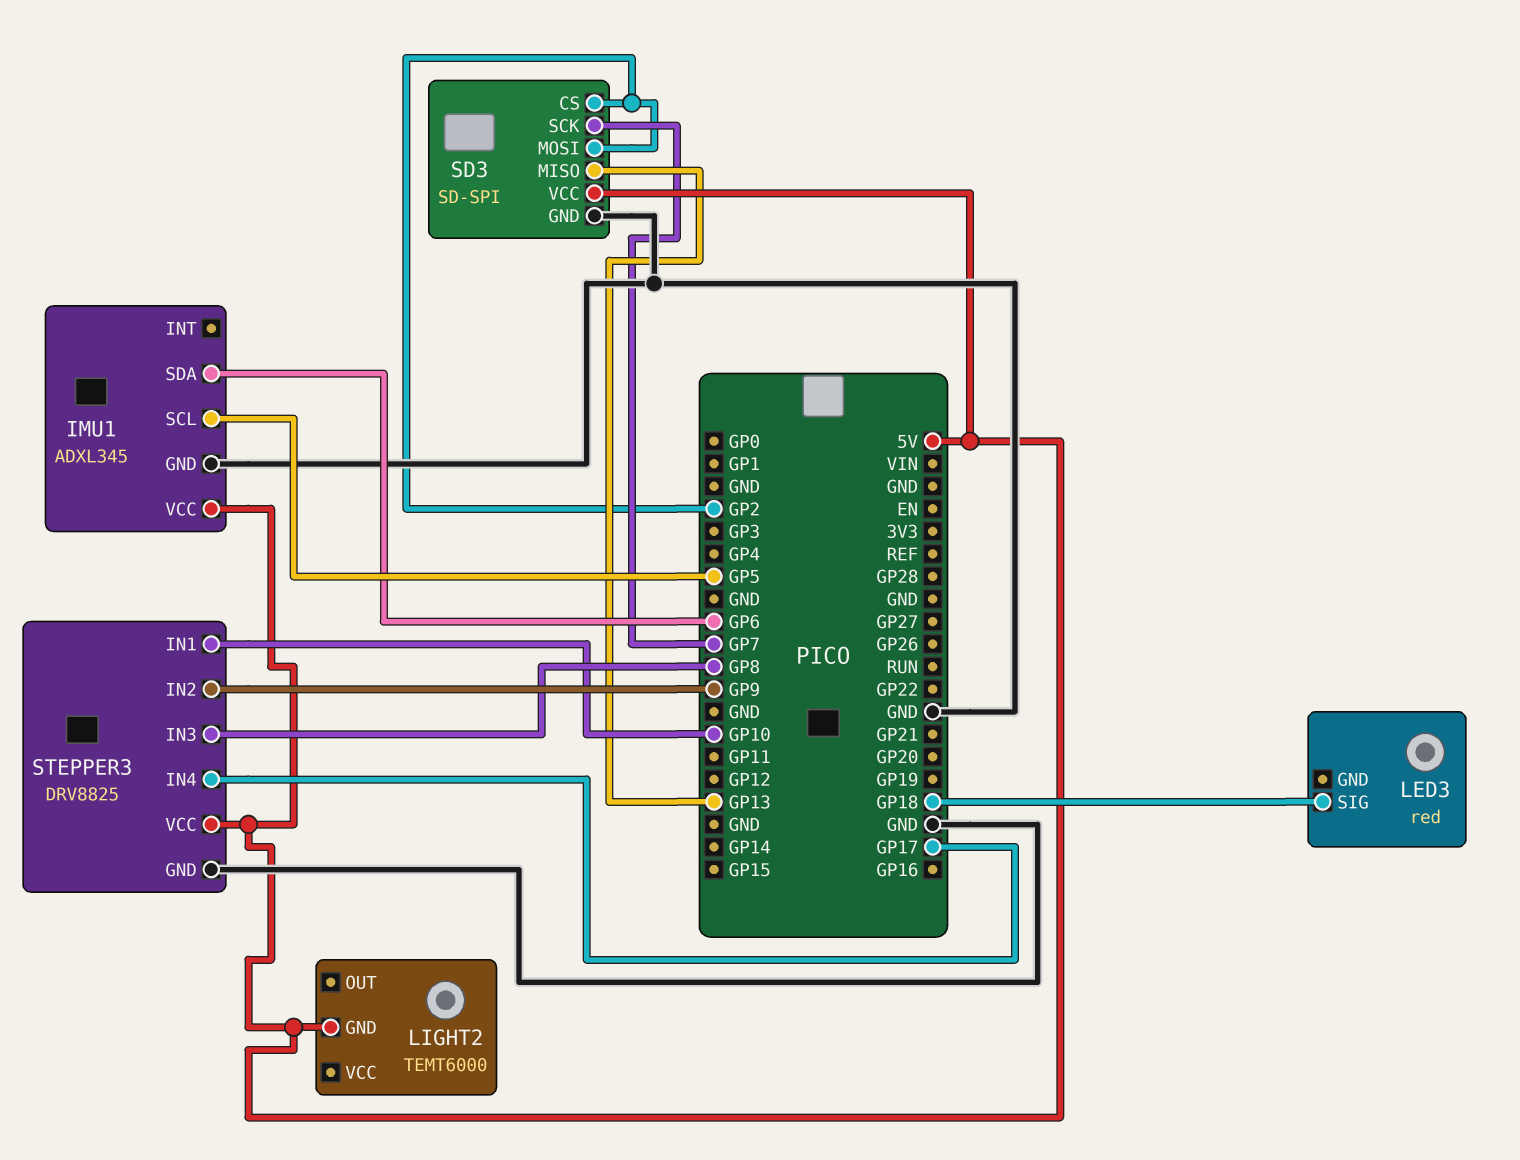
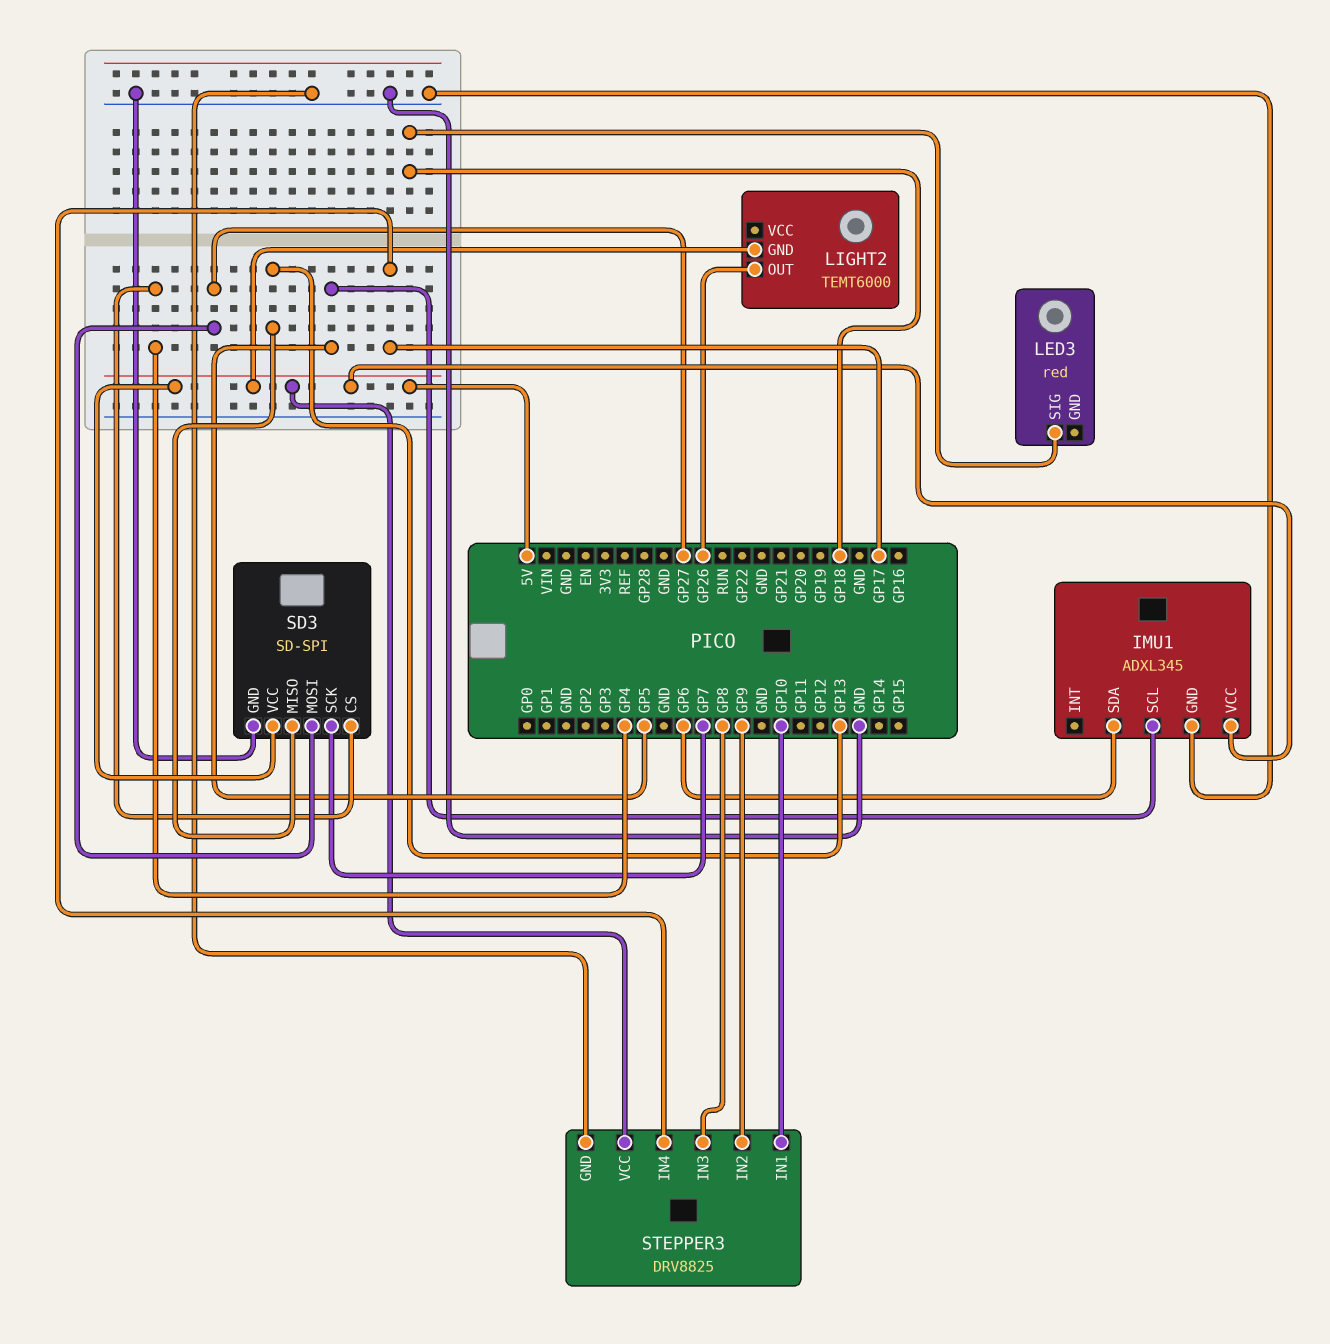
LIGHT2 pin OUT: none -> GP26
SD3 pin CS: GP2 -> GP4
SD3 pin MOSI: GP2 -> GP27

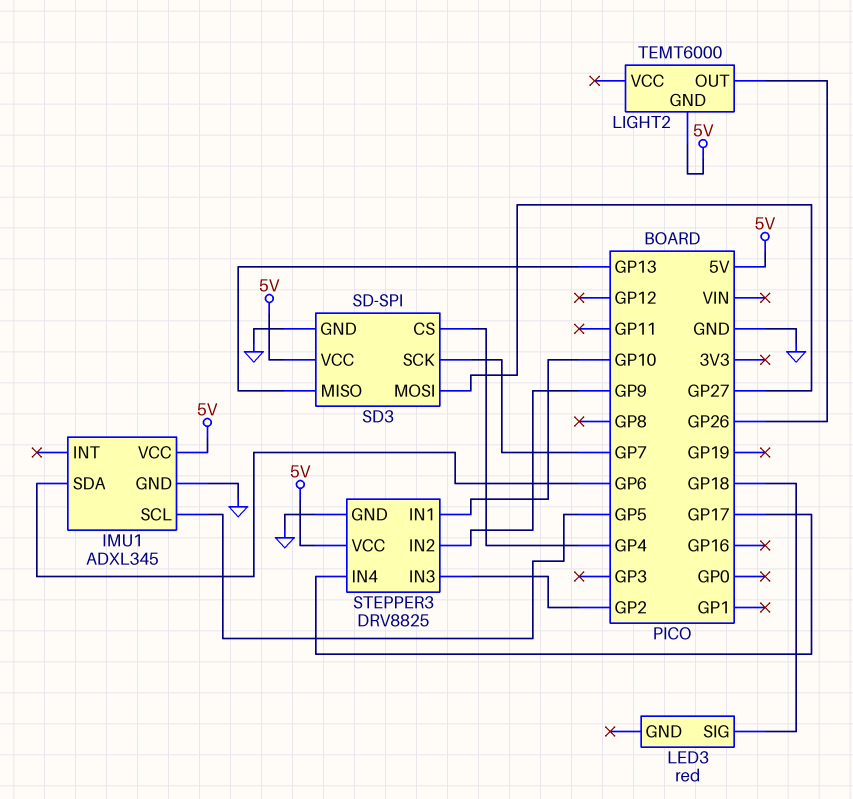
STEPPER3 pin IN3: GP8 -> GP2

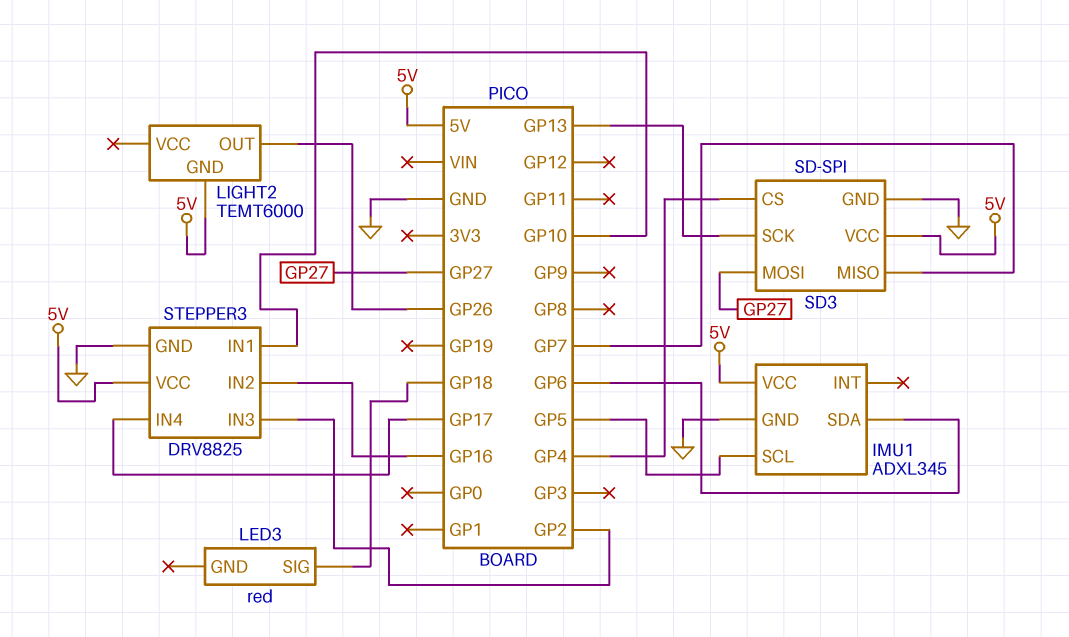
SD3 pin MISO: GP13 -> GP7
SD3 pin SCK: GP7 -> GP13
STEPPER3 pin IN2: GP9 -> GP16

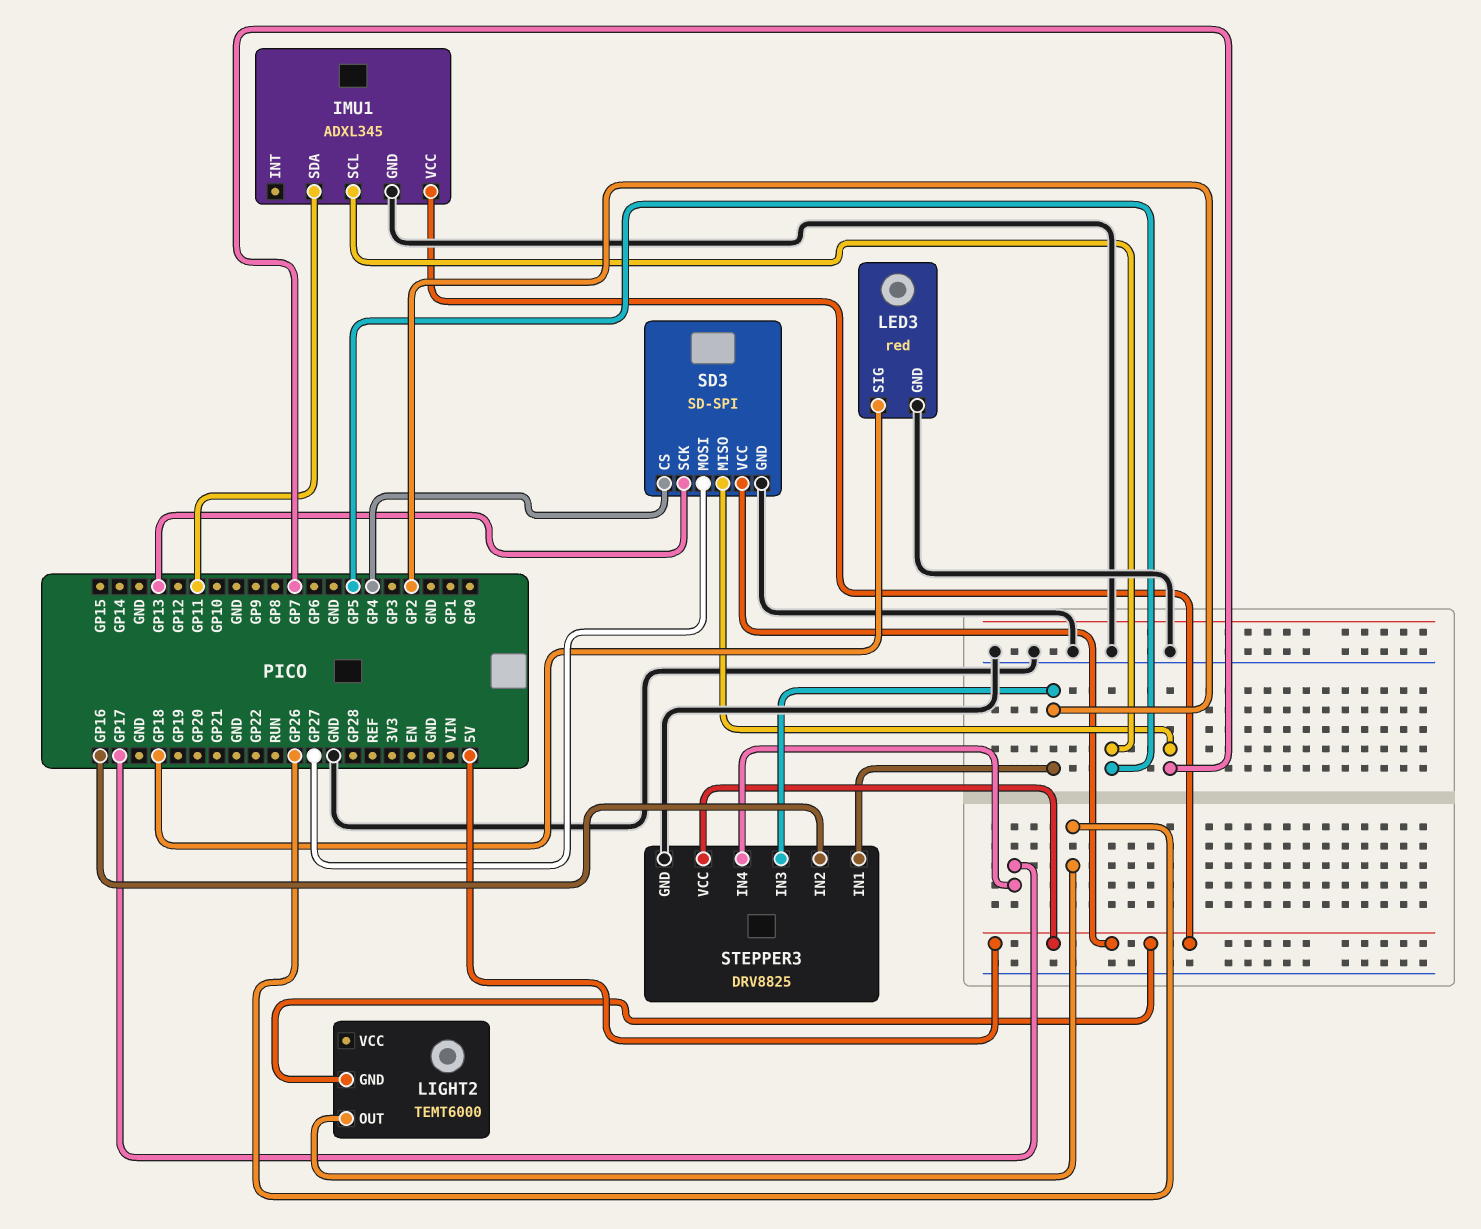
IMU1 pin SDA: GP6 -> GP11
LED3 pin GND: none -> GND
STEPPER3 pin IN1: GP10 -> GP2

